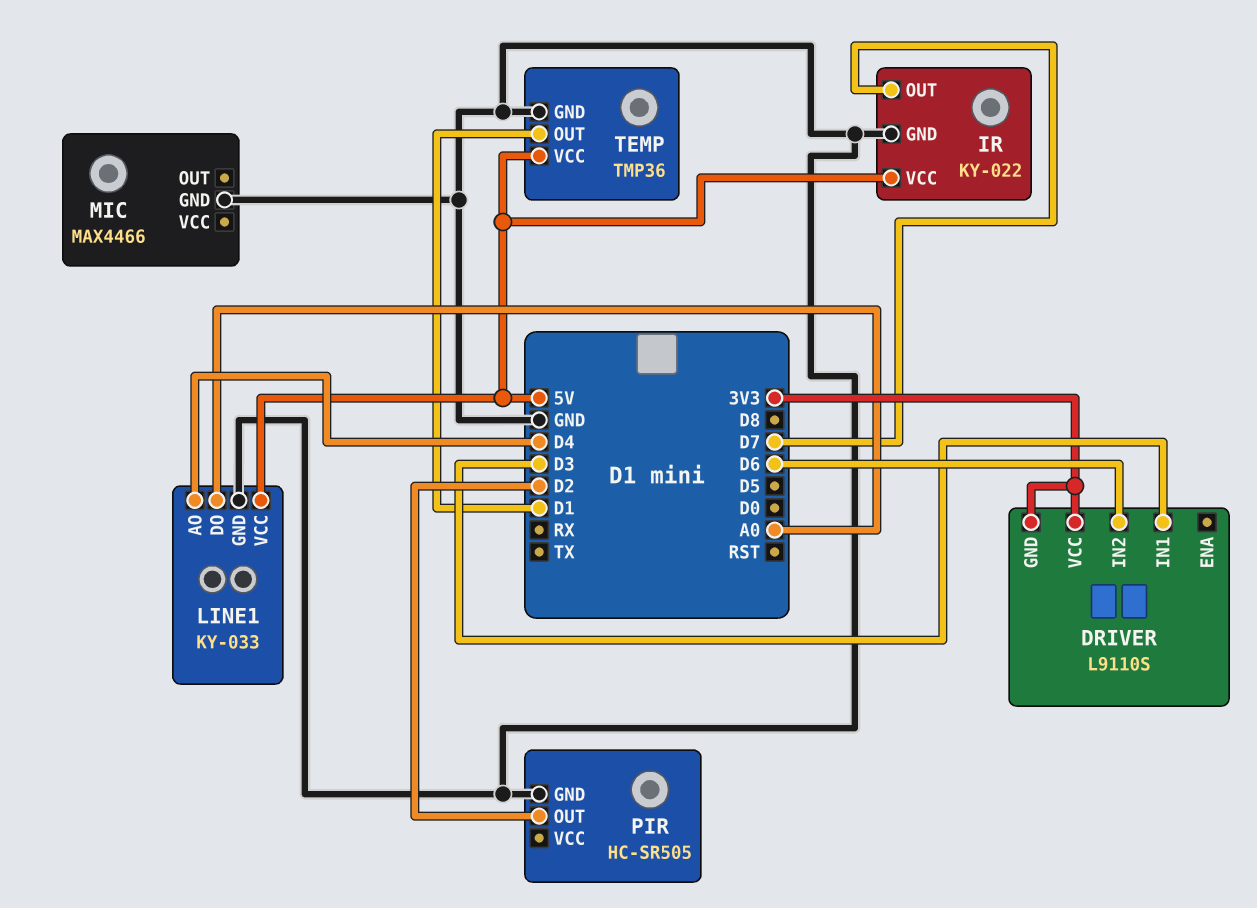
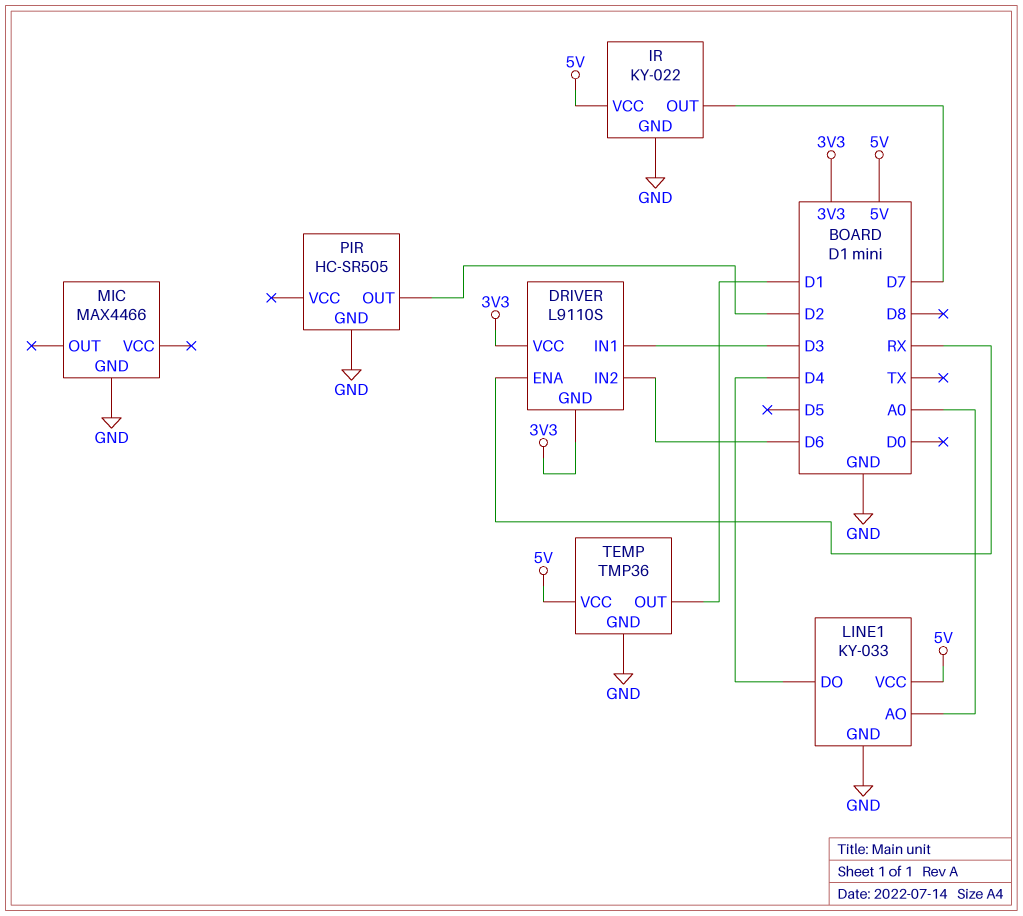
DRIVER pin ENA: none -> RX
LINE1 pin AO: D4 -> A0
LINE1 pin DO: A0 -> D4

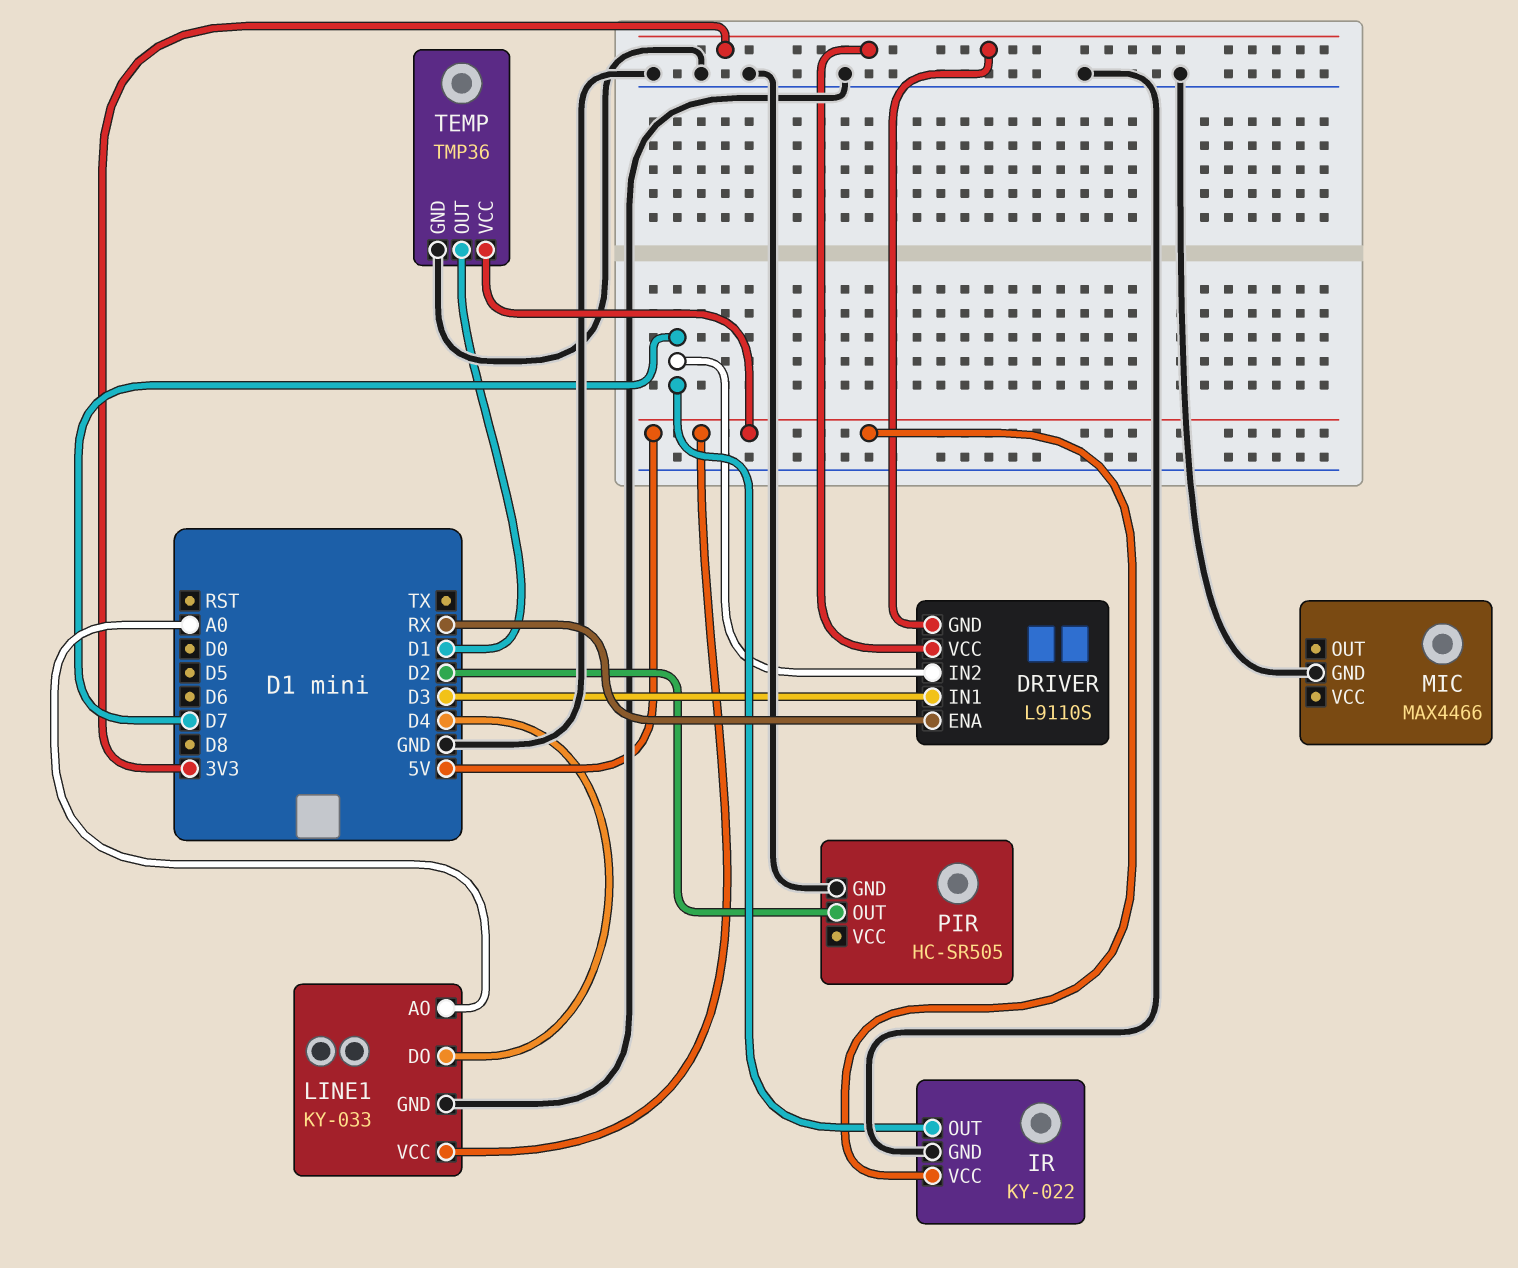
DRIVER pin IN2: D6 -> D7

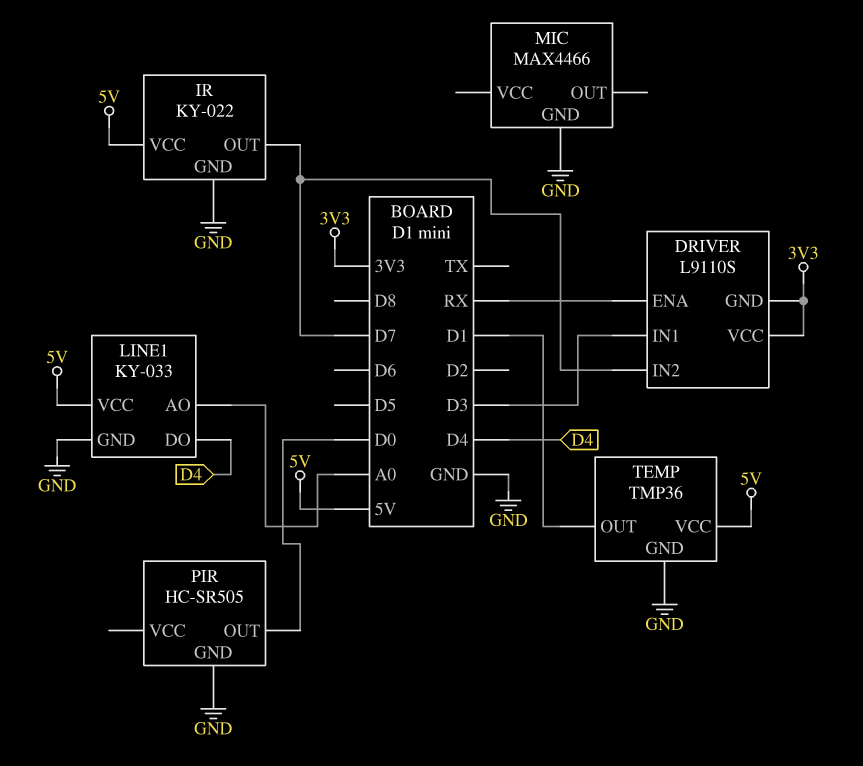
PIR pin OUT: D2 -> D0

